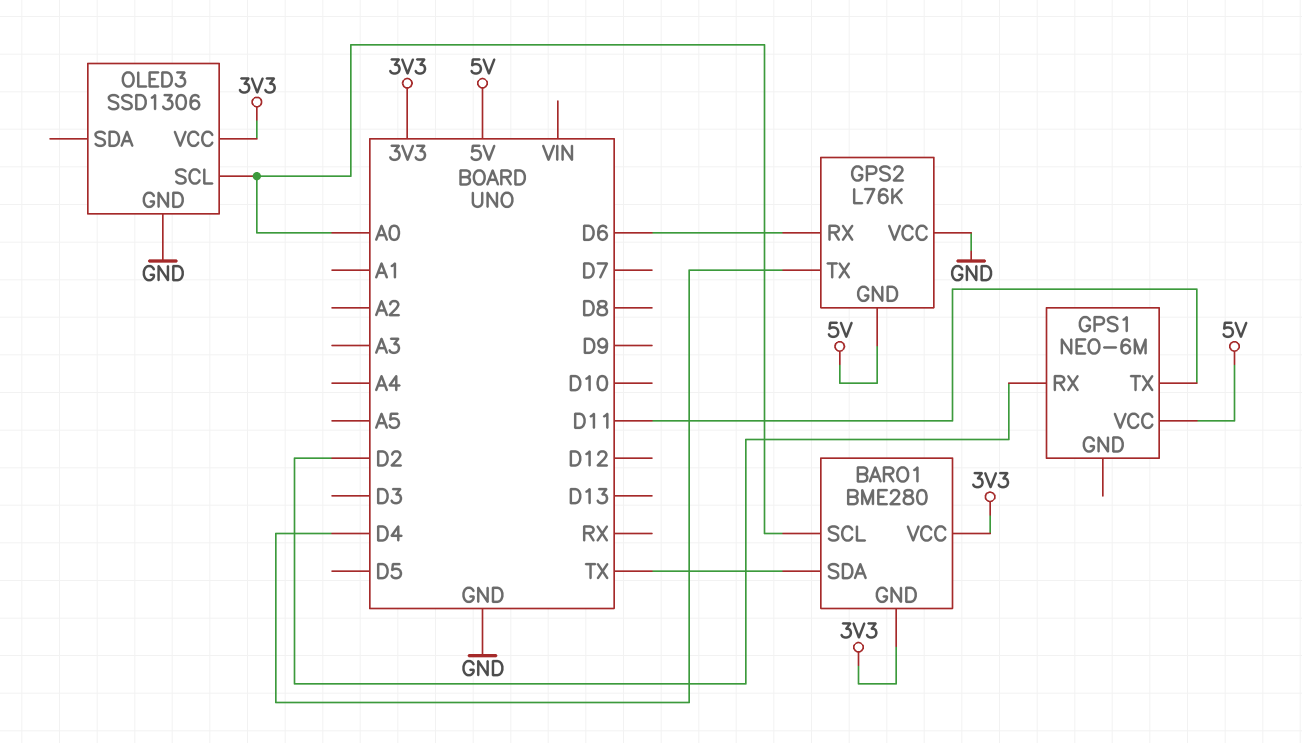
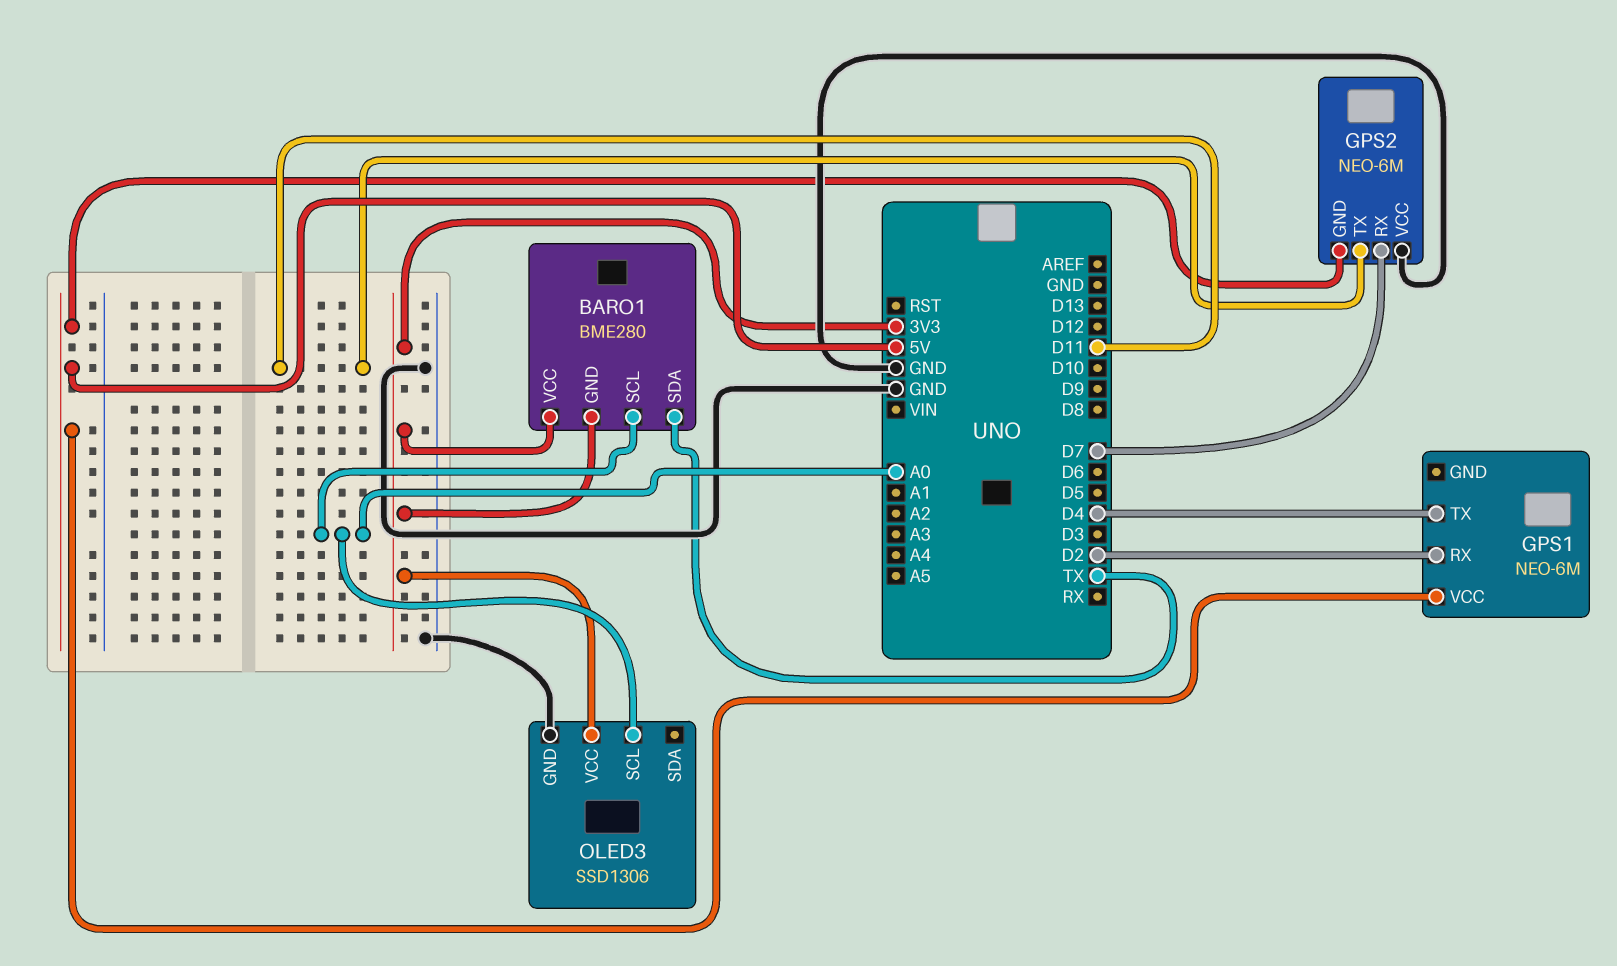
GPS1 pin TX: D11 -> D4
GPS2: L76K -> NEO-6M
GPS2 pin RX: D6 -> D7
GPS2 pin TX: D4 -> D11

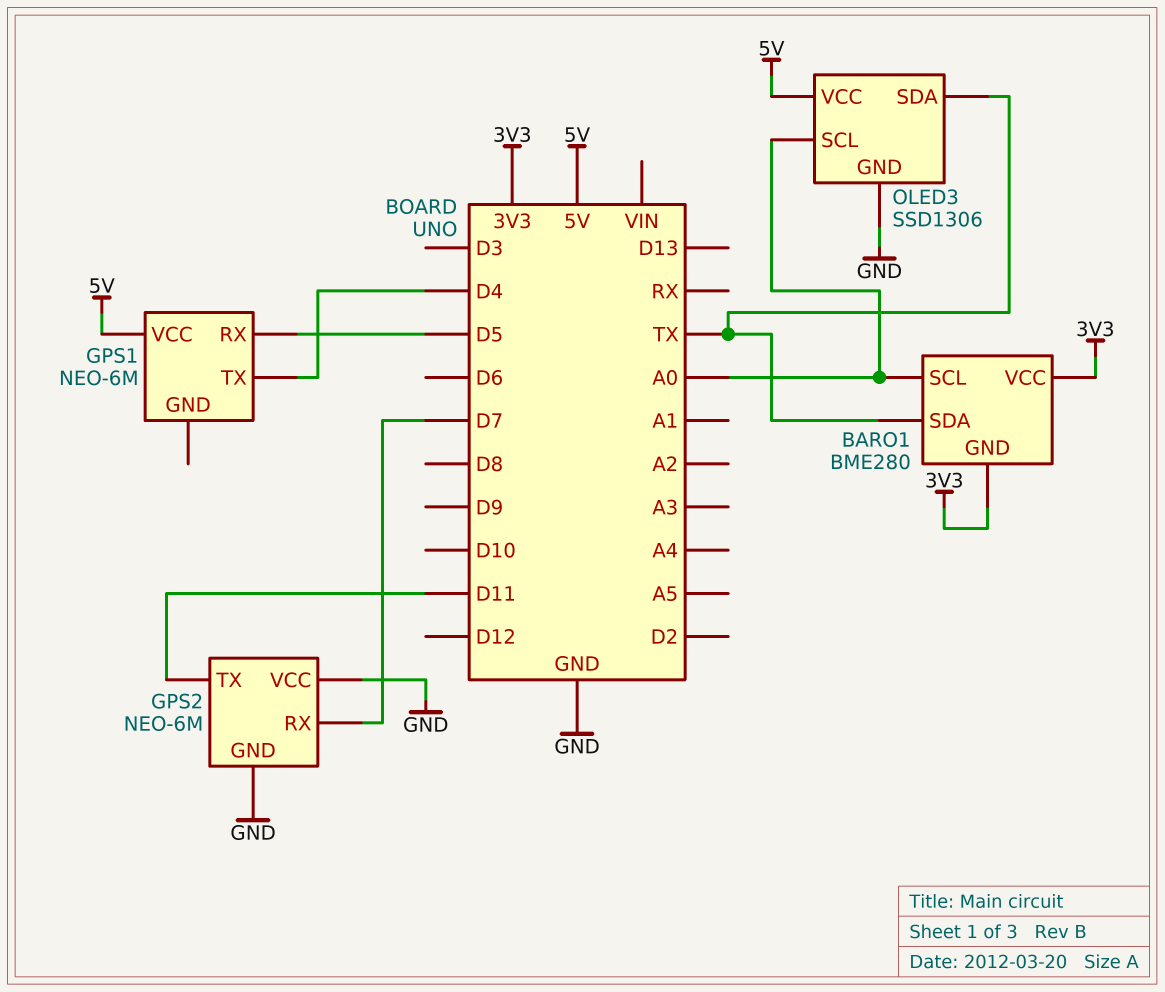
GPS1 pin RX: D2 -> D5
GPS2 pin GND: 5V -> GND
OLED3 pin SDA: none -> TX
OLED3 pin VCC: 3V3 -> 5V

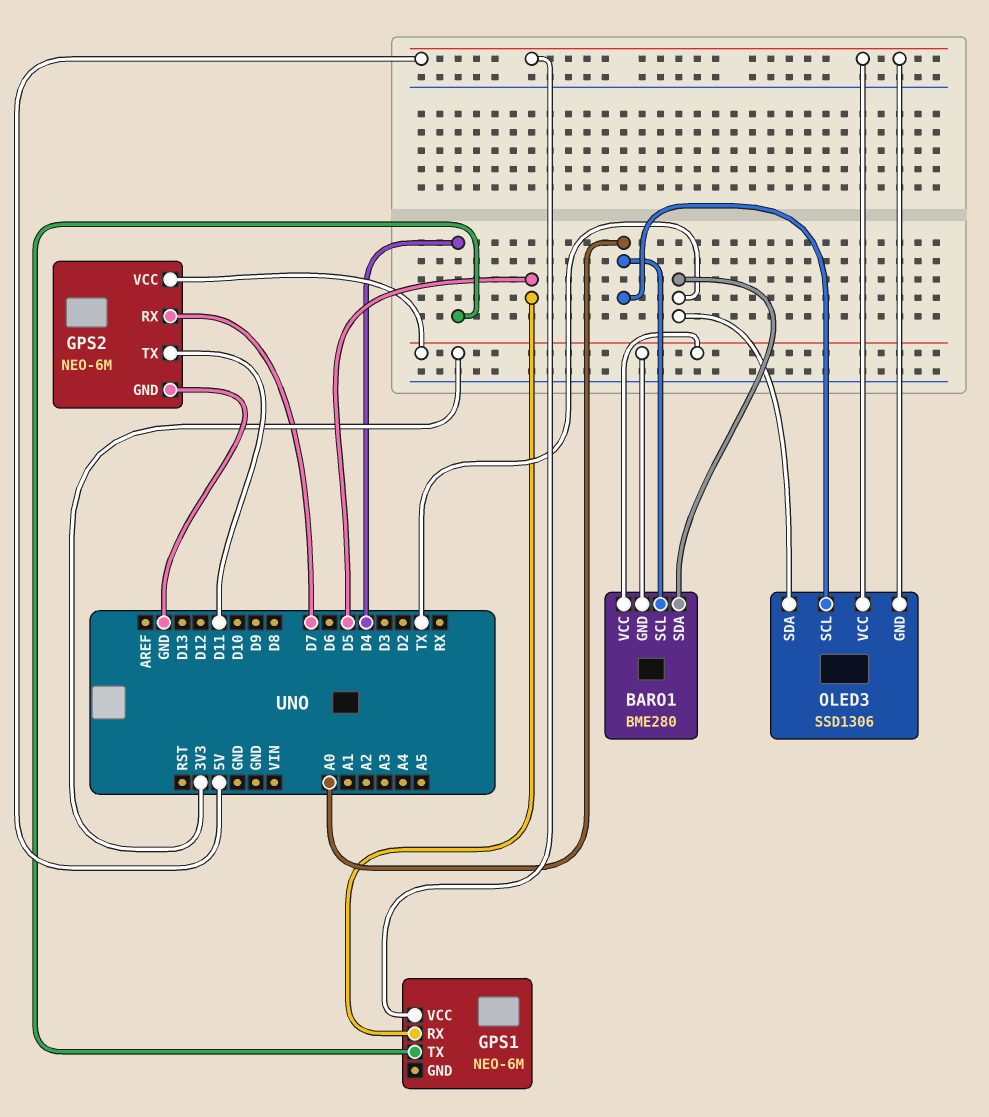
GPS2 pin VCC: GND -> 3V3
OLED3 pin GND: GND -> 5V

